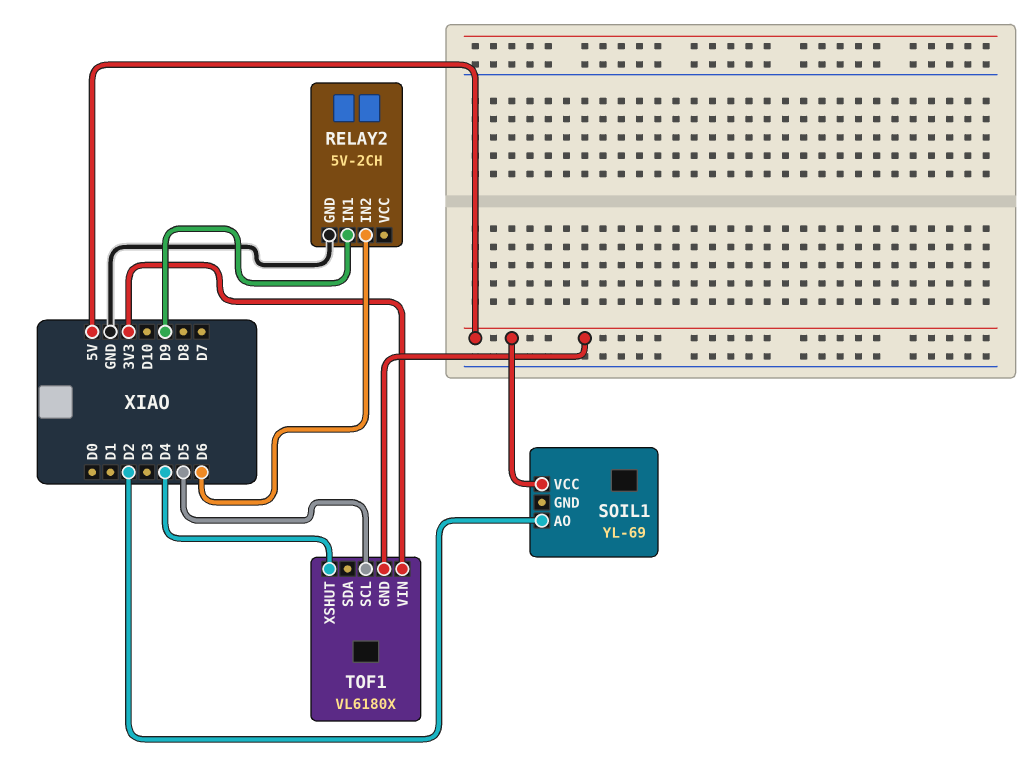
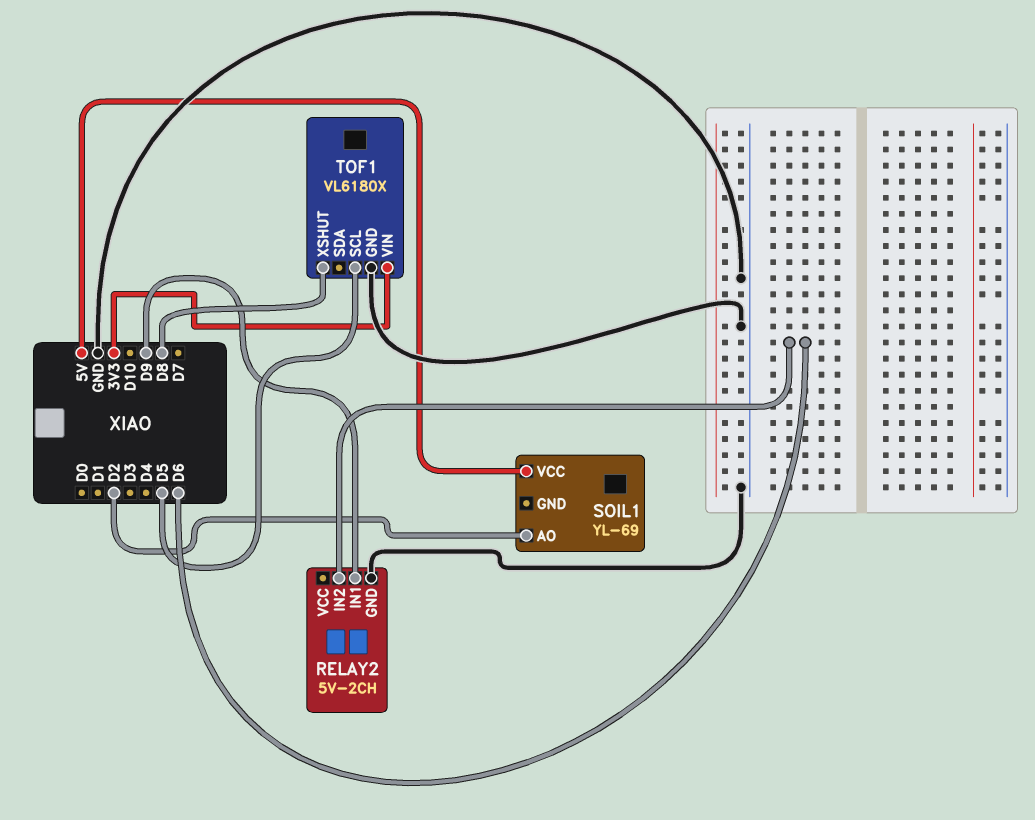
TOF1 pin GND: 5V -> GND
TOF1 pin XSHUT: D4 -> D8

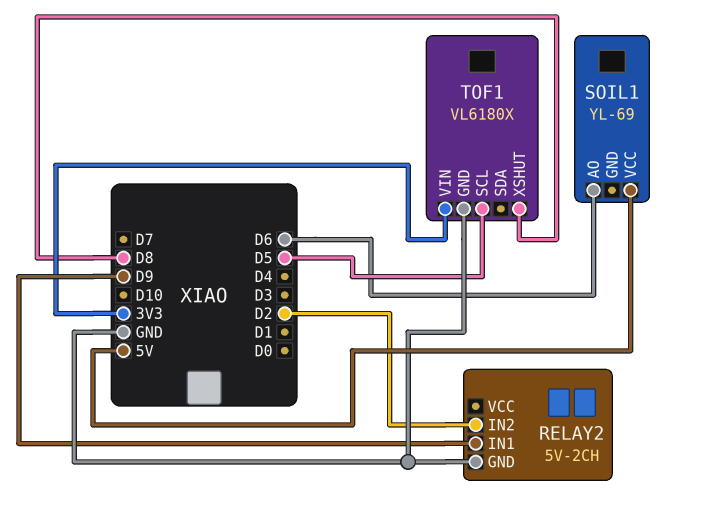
RELAY2 pin IN2: D6 -> D2
SOIL1 pin AO: D2 -> D6

